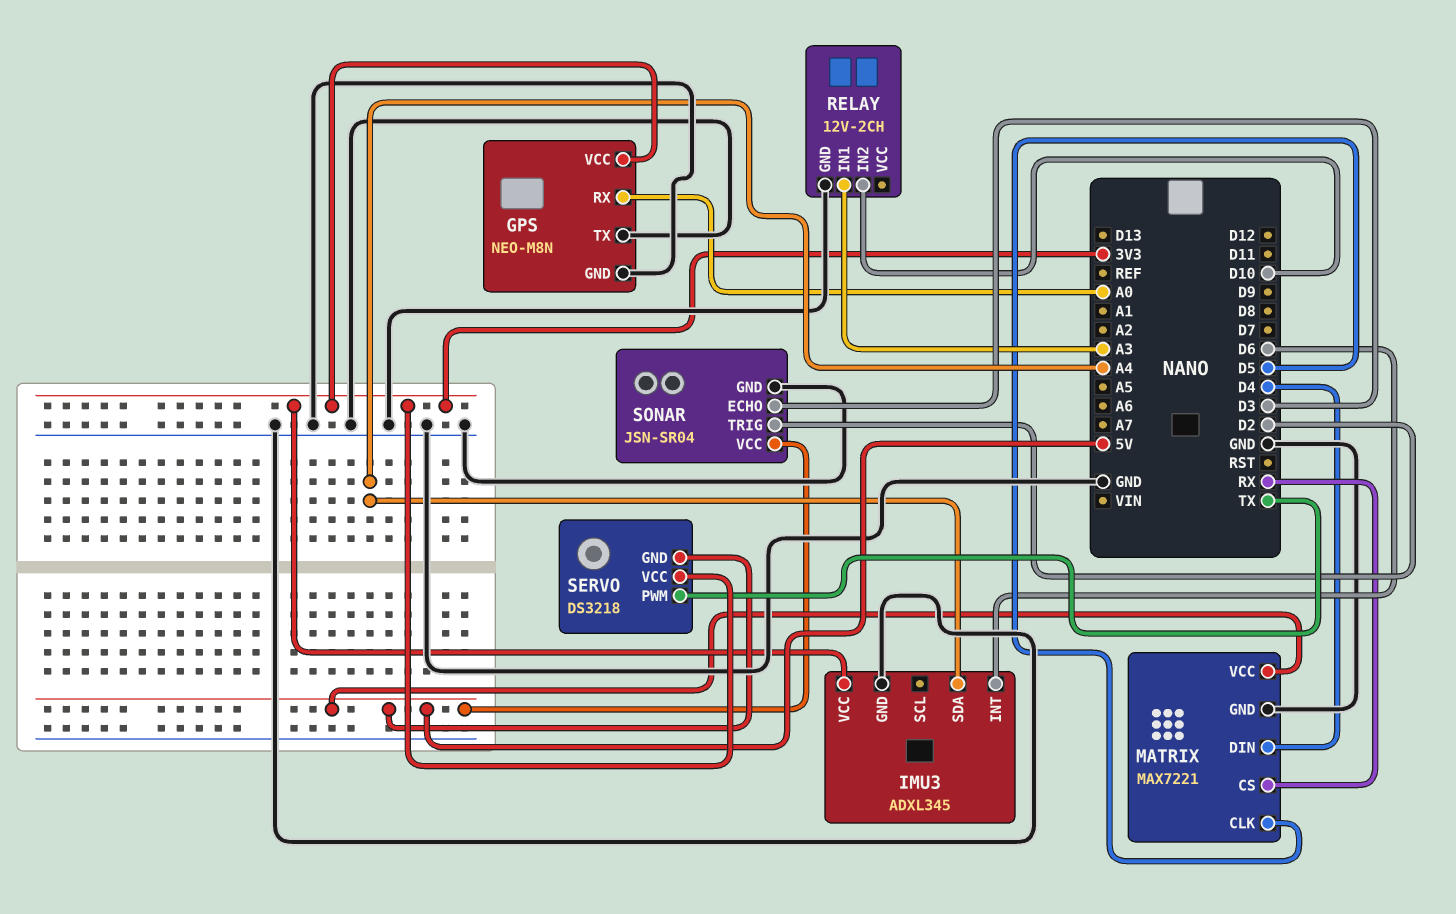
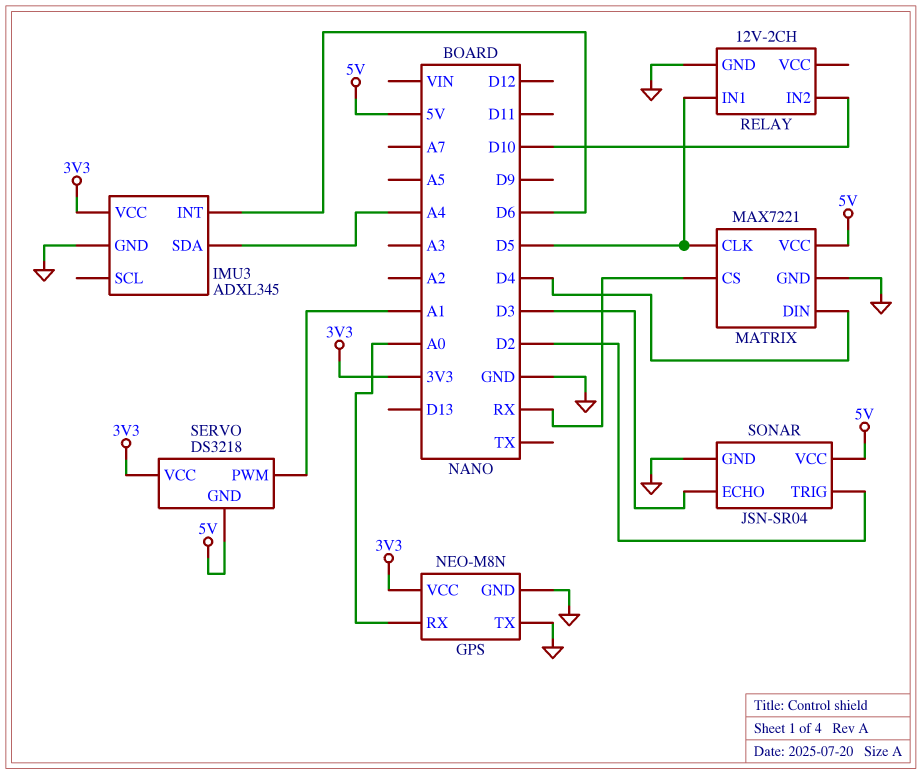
RELAY pin IN1: A3 -> D5
SERVO pin PWM: TX -> A1

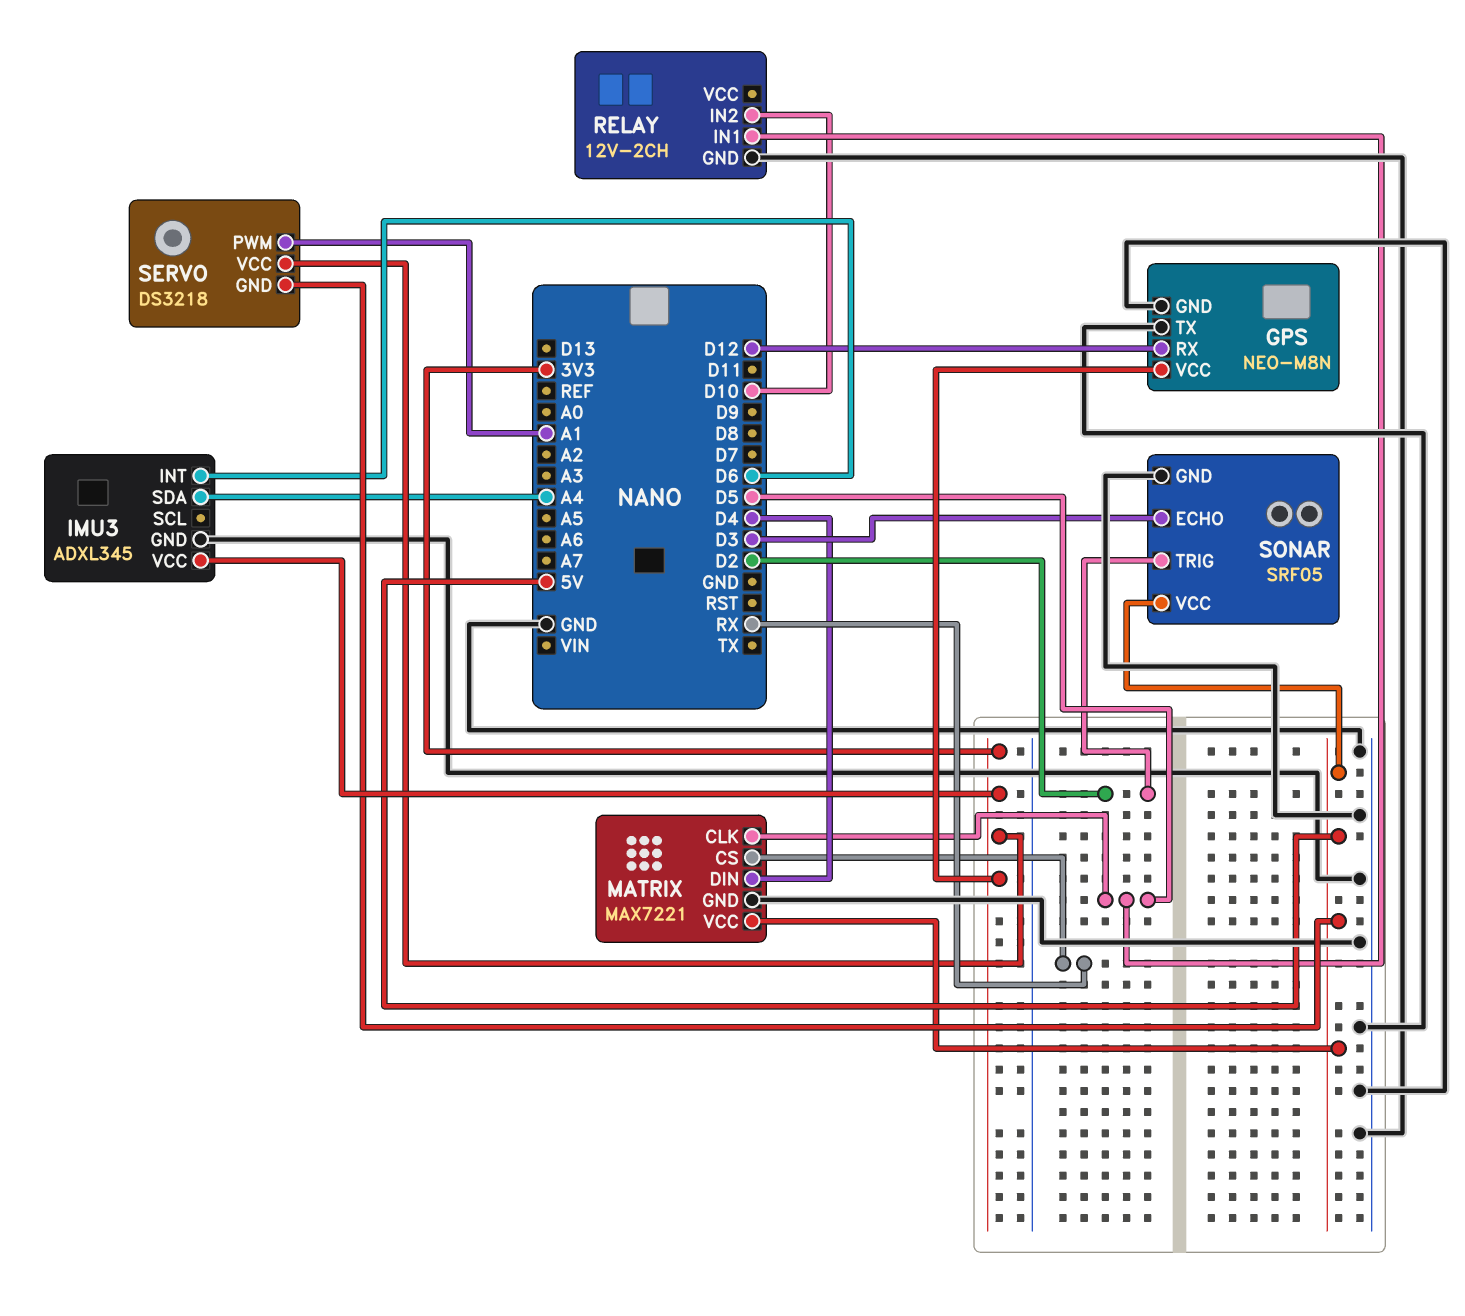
GPS pin RX: A0 -> D12
SONAR: JSN-SR04 -> SRF05

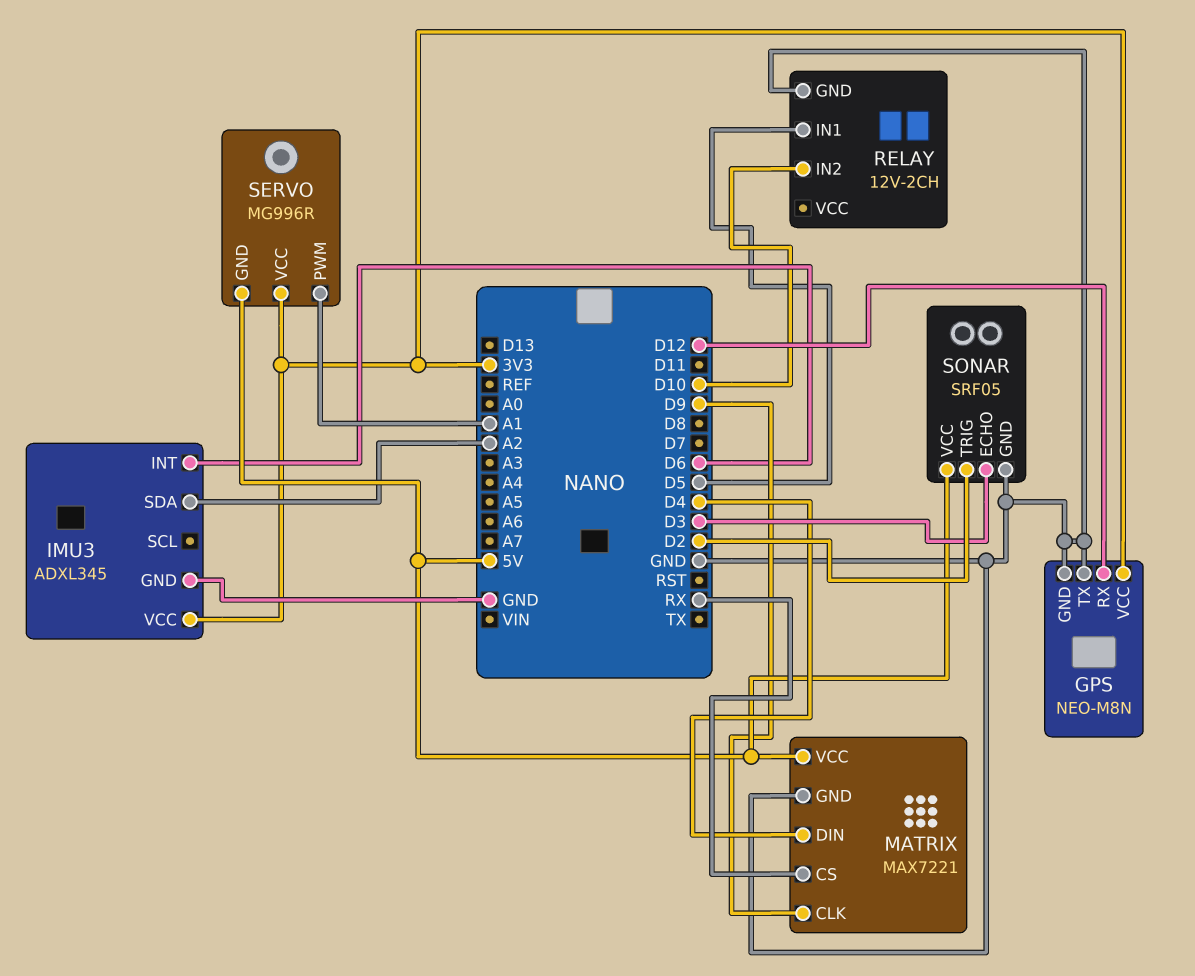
IMU3 pin SDA: A4 -> A2
MATRIX pin CLK: D5 -> D9
SERVO: DS3218 -> MG996R

